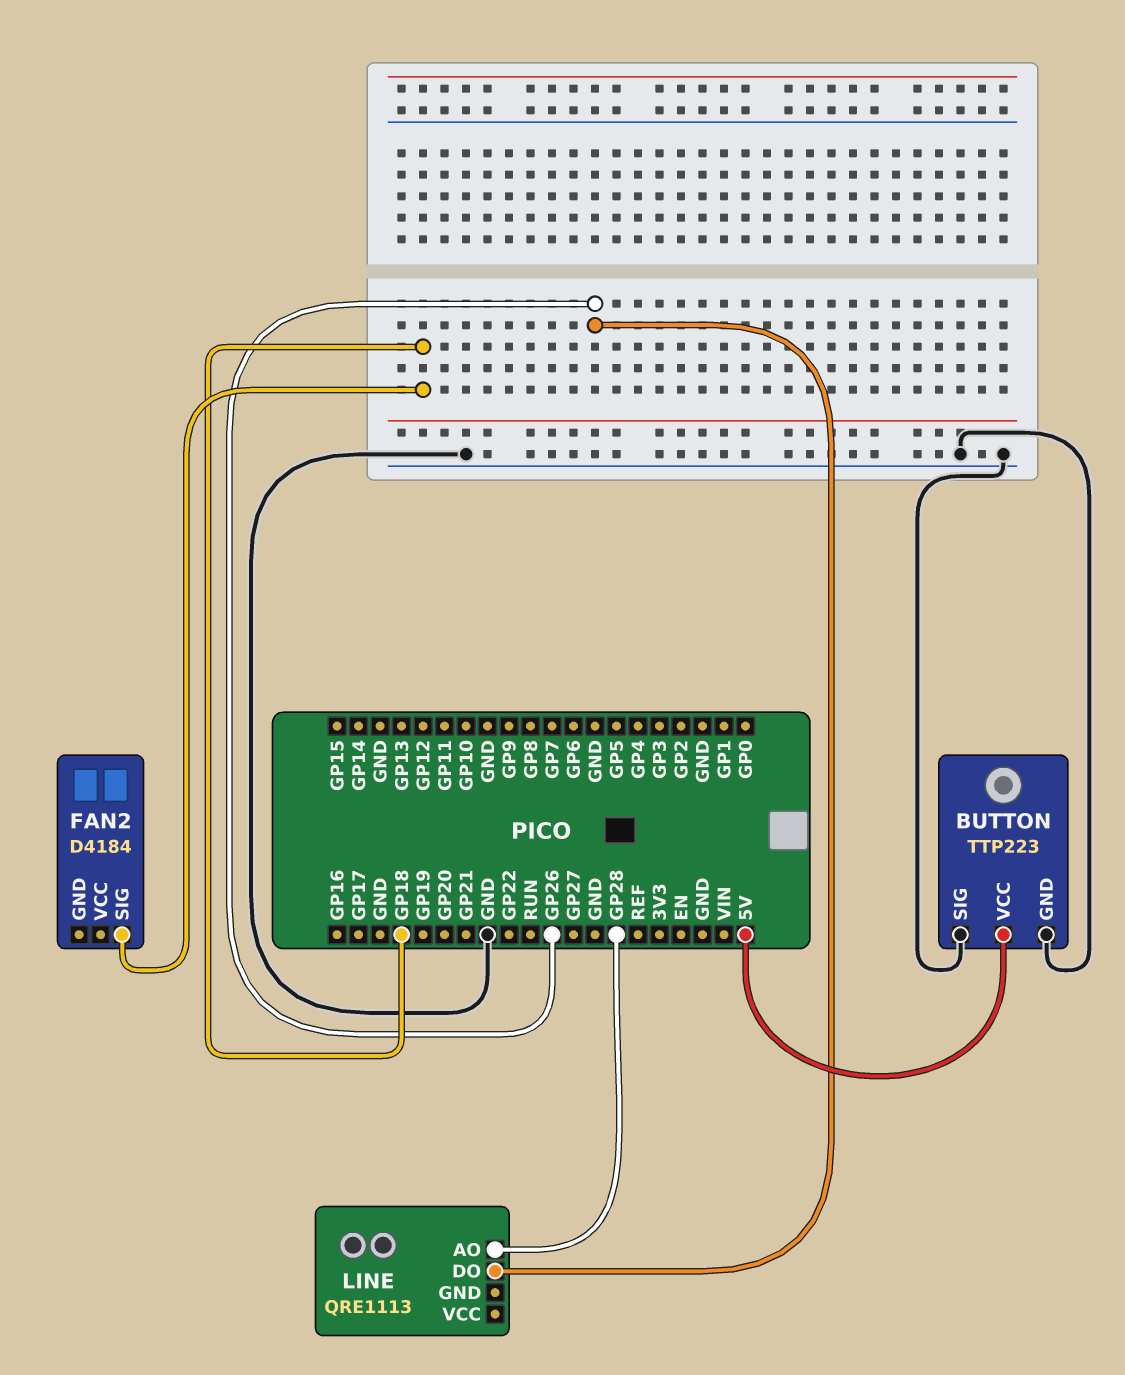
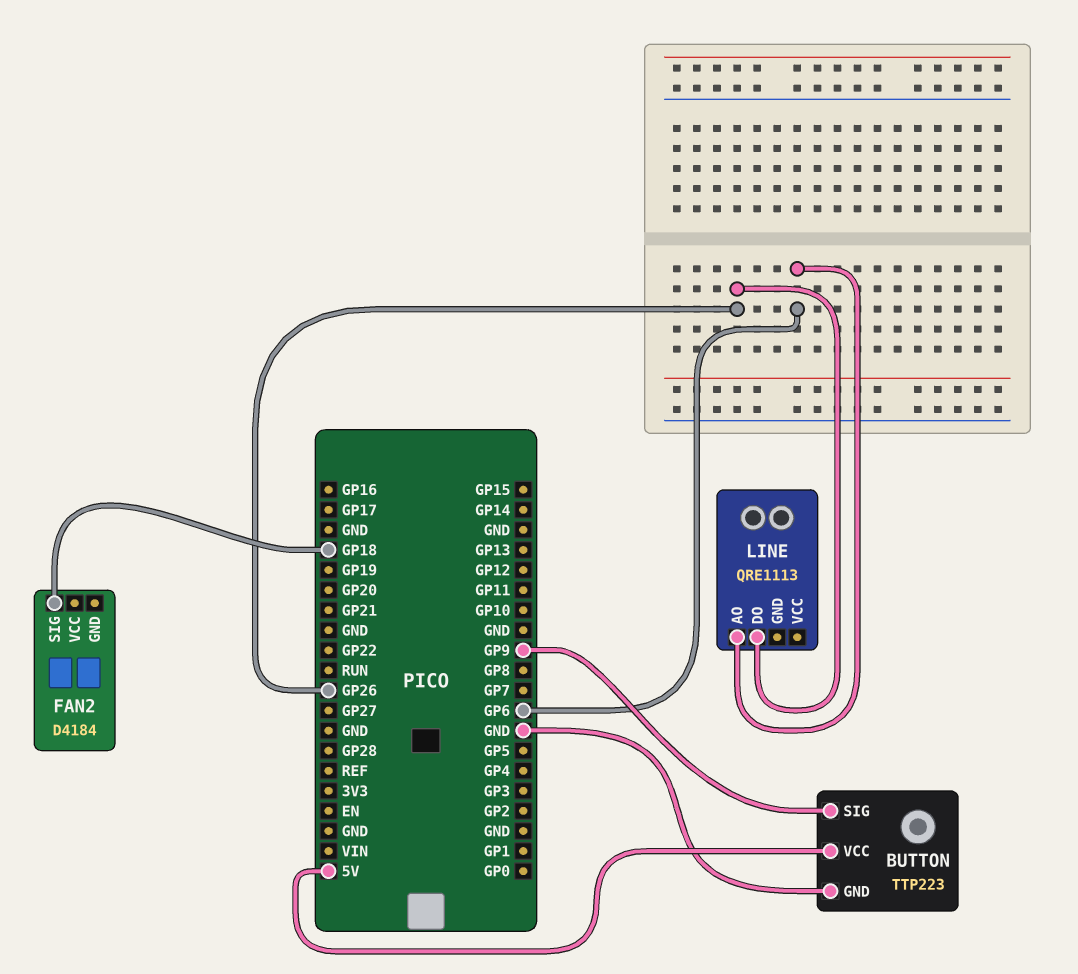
BUTTON pin SIG: GND -> GP9
LINE pin AO: GP28 -> GP6

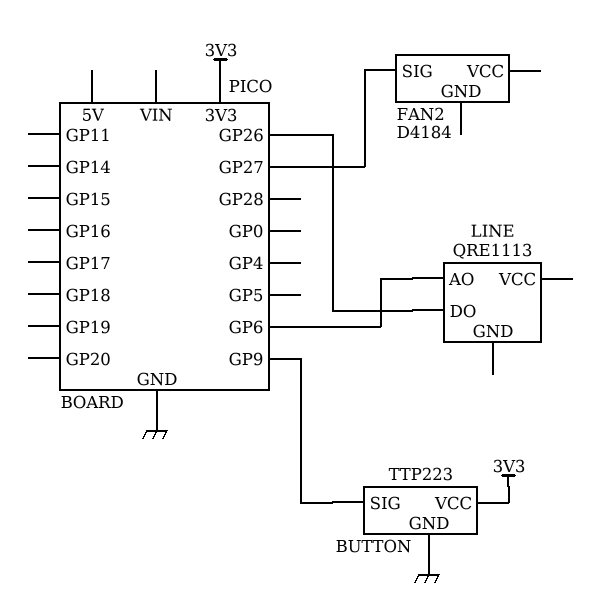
BUTTON pin VCC: 5V -> 3V3
FAN2 pin SIG: GP18 -> GP27

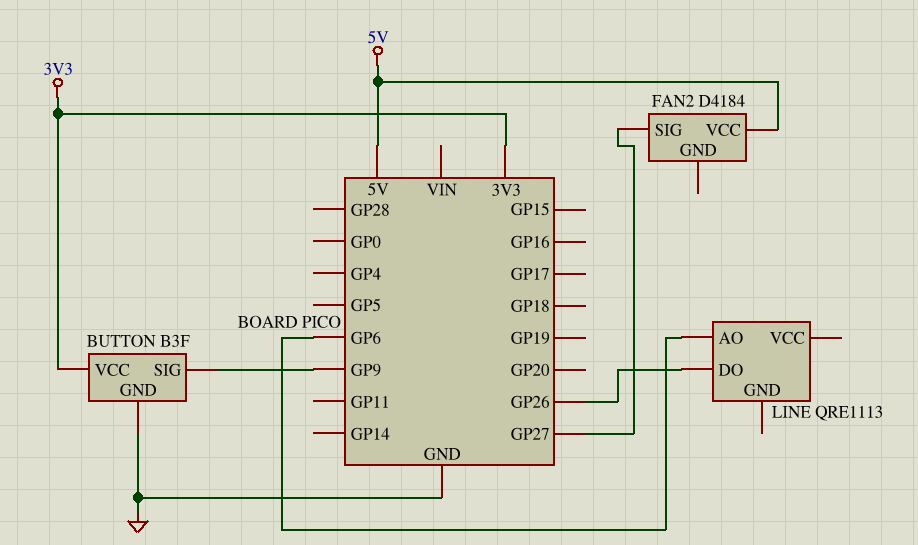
BUTTON: TTP223 -> B3F
FAN2 pin VCC: none -> 5V

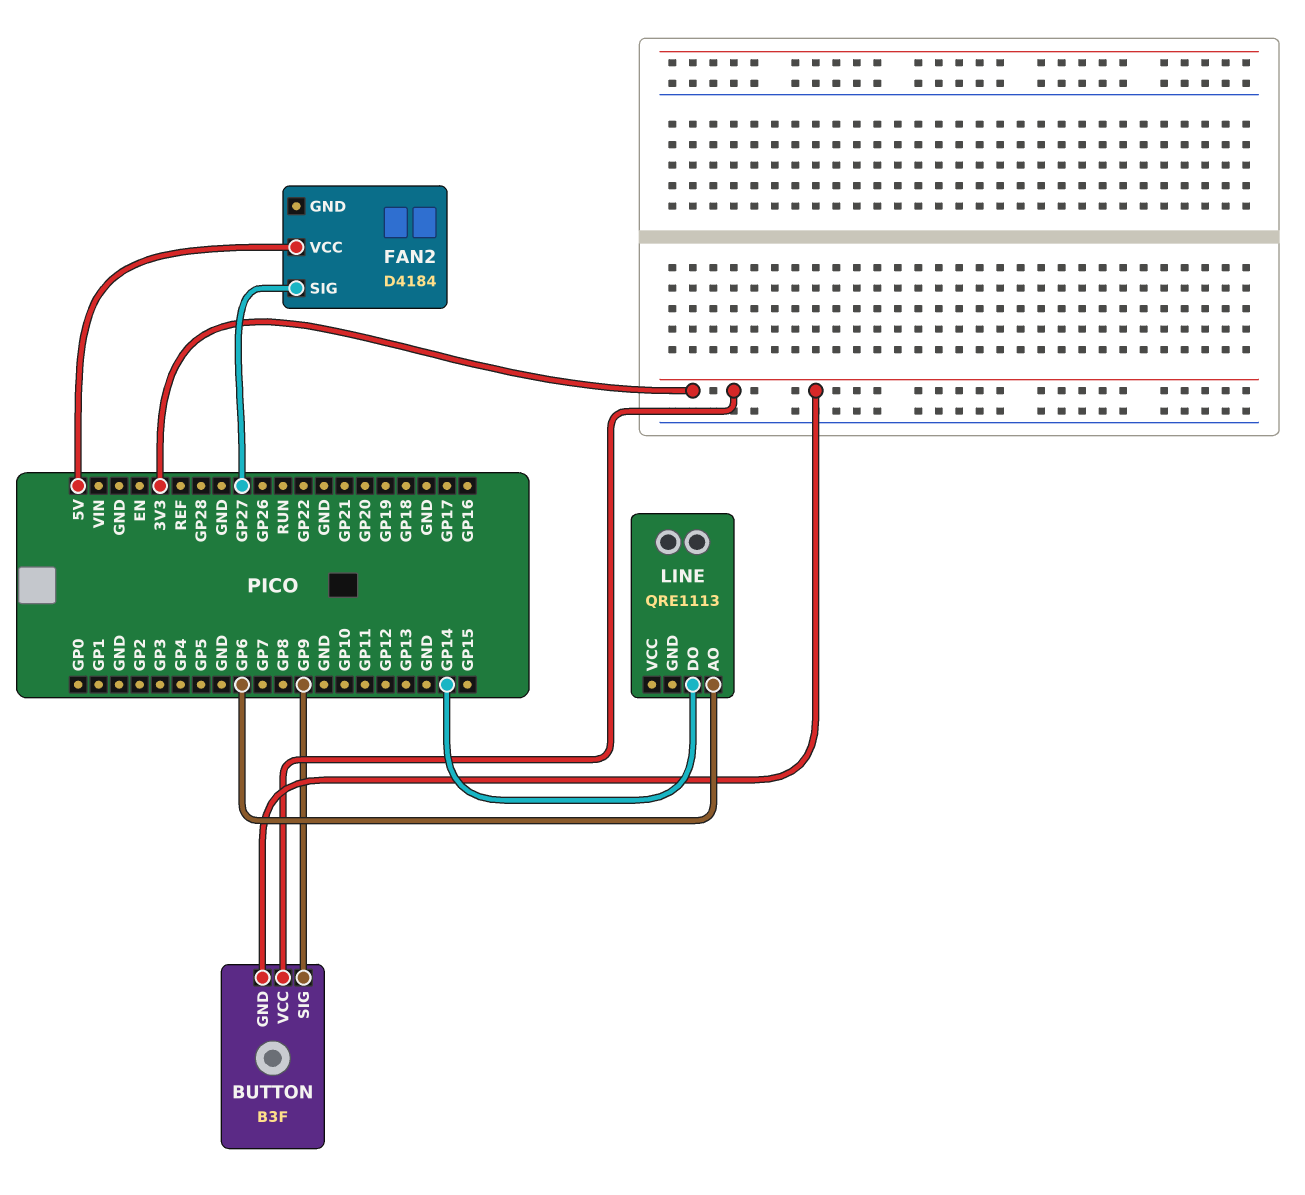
BUTTON pin GND: GND -> 3V3
LINE pin DO: GP26 -> GP14

